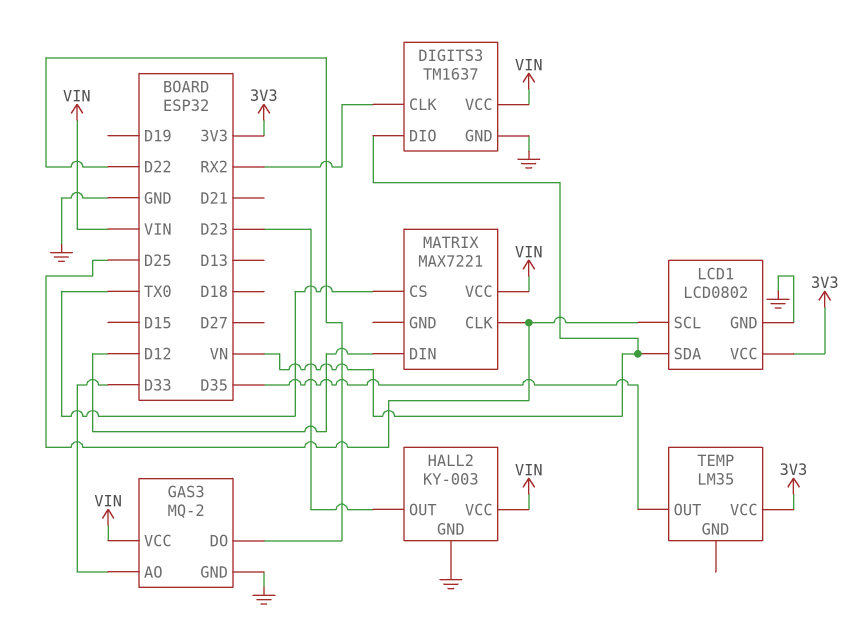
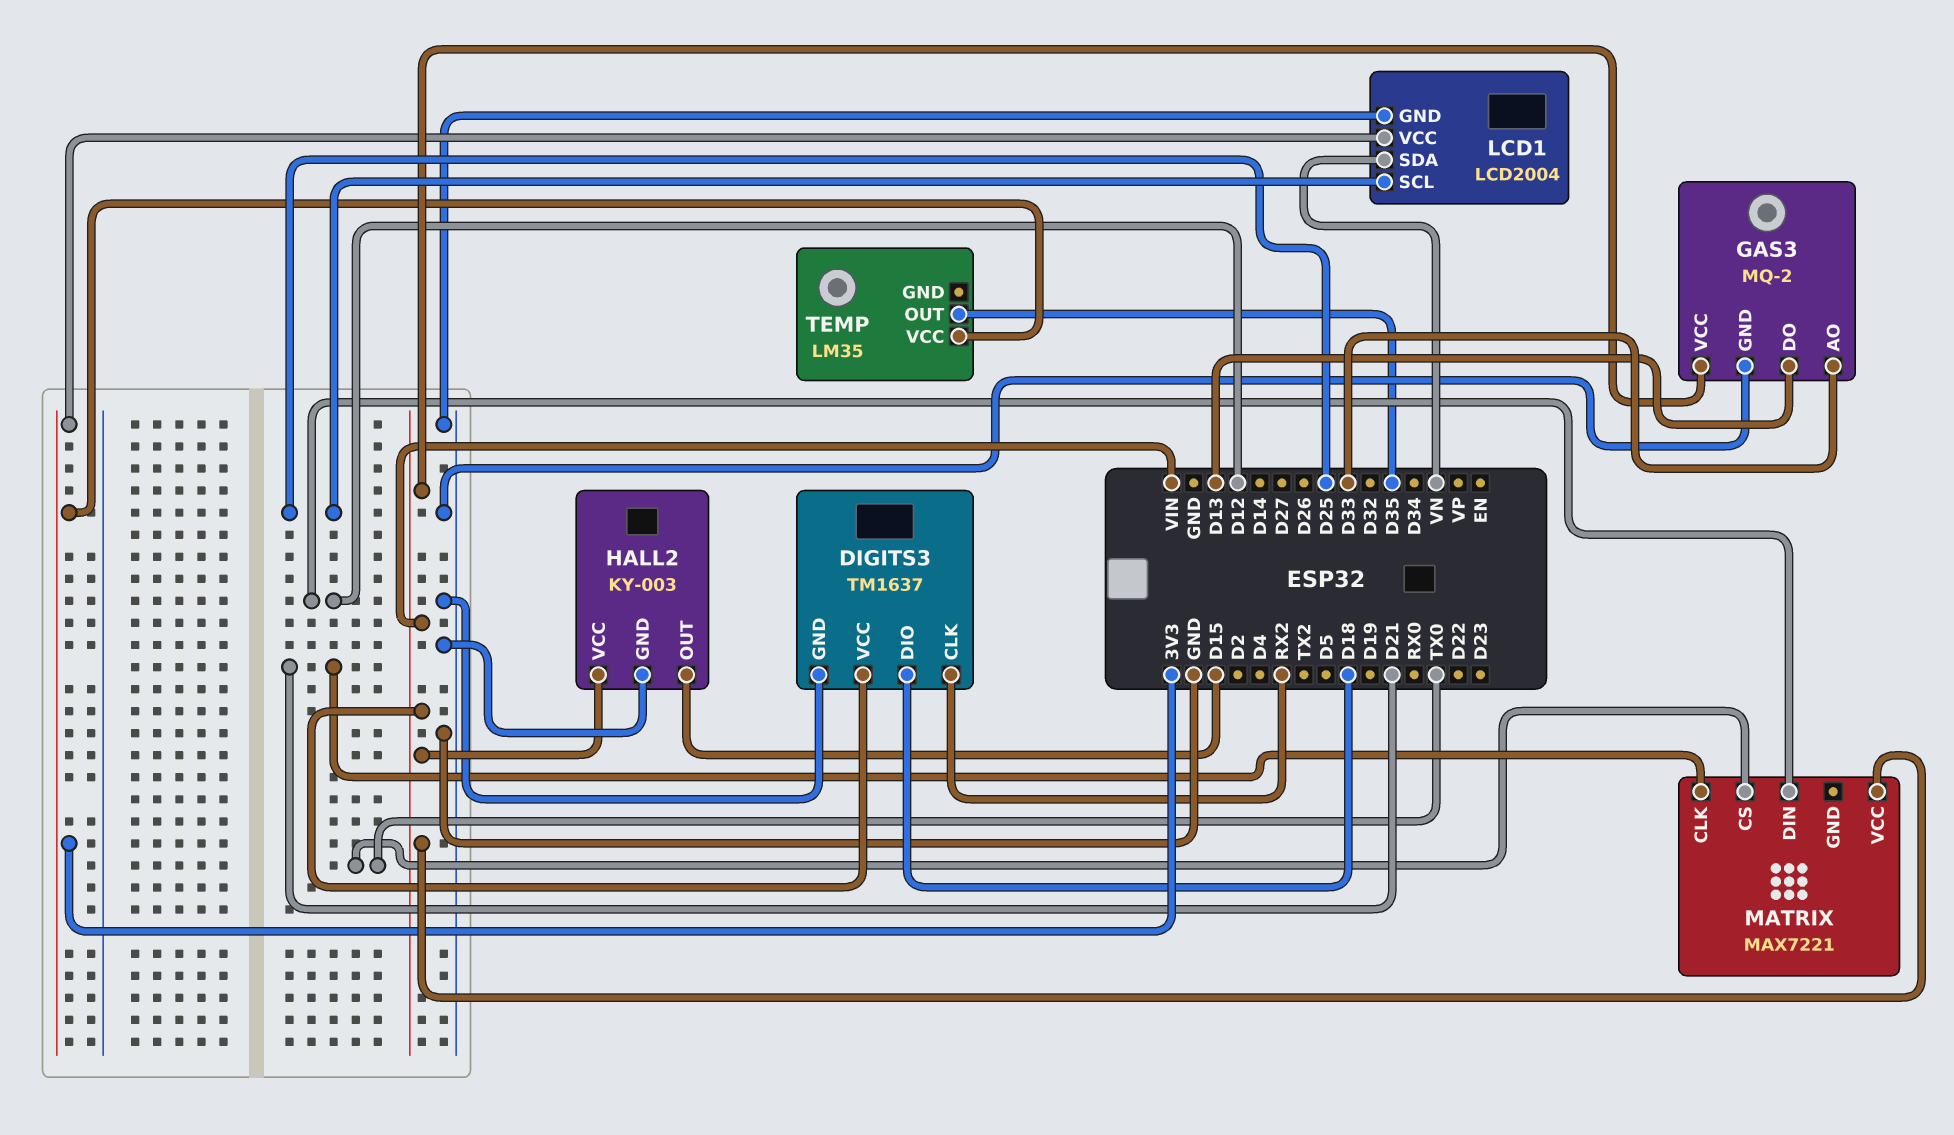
DIGITS3 pin DIO: VN -> D18
GAS3 pin DO: D22 -> D13
HALL2 pin OUT: D23 -> D15
LCD1: LCD0802 -> LCD2004
MATRIX pin CLK: D25 -> D21

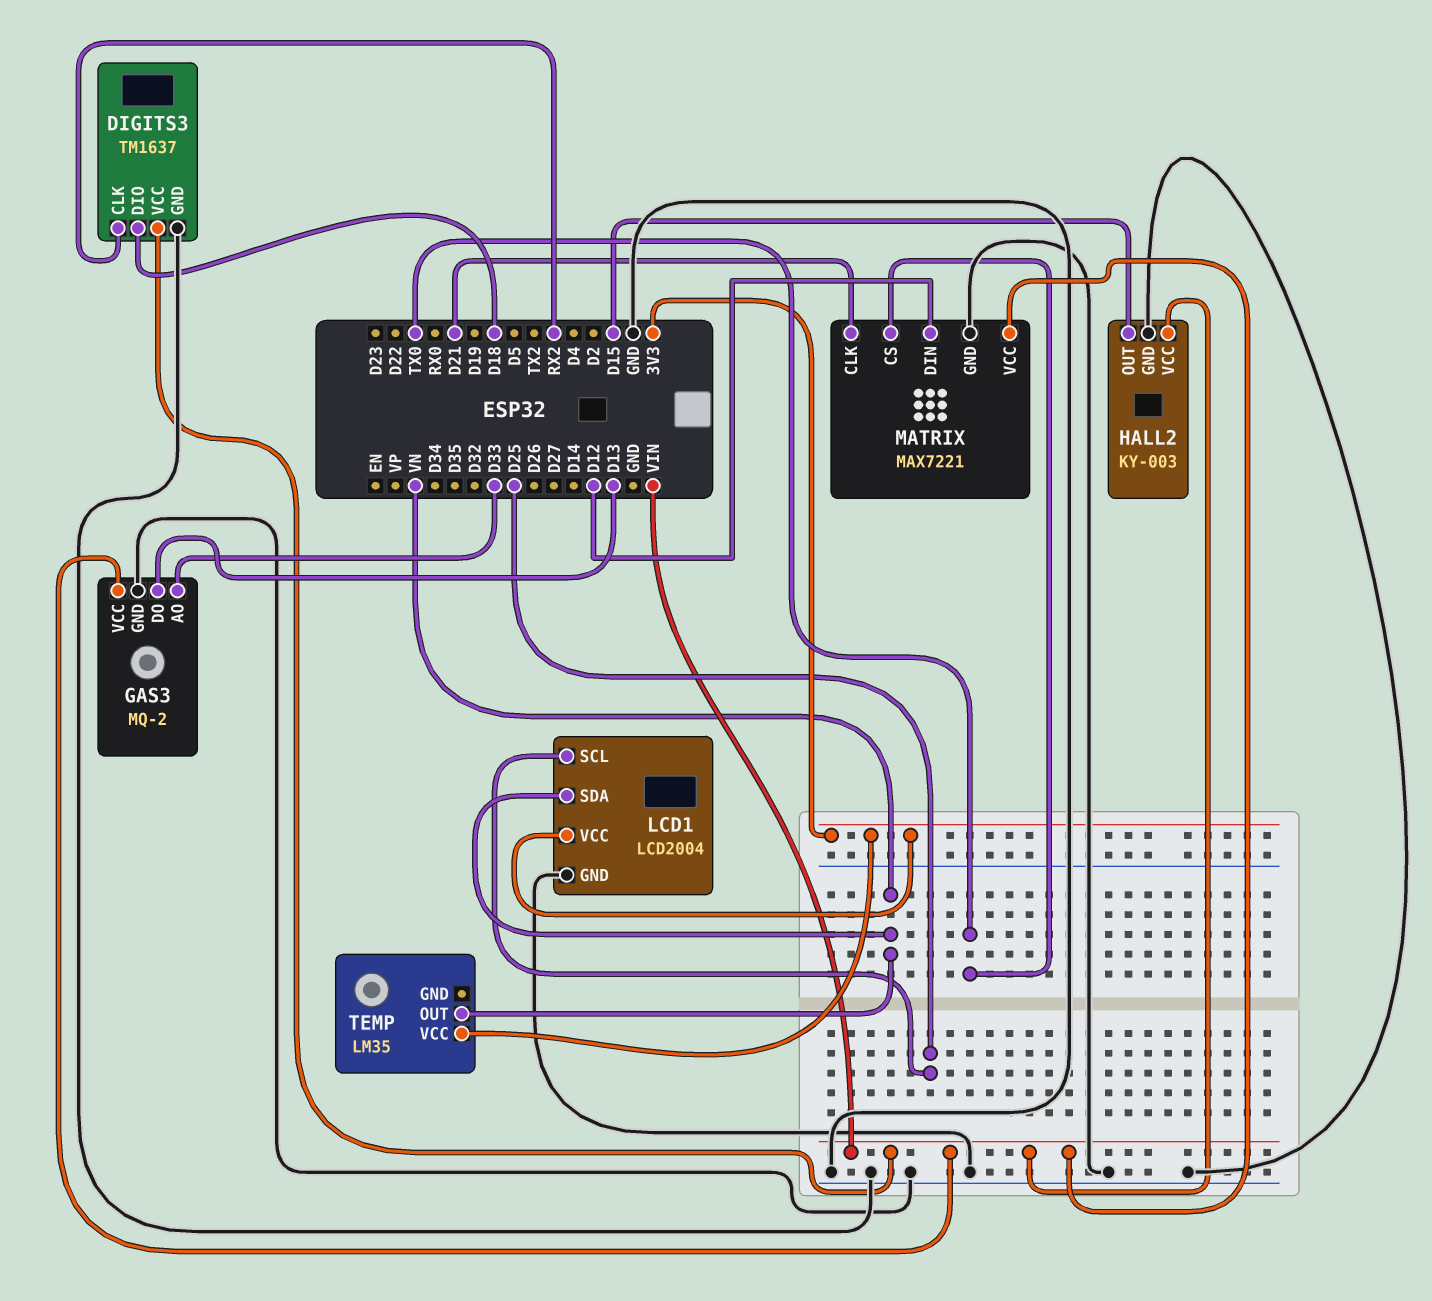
MATRIX pin GND: none -> GND
TEMP pin OUT: D35 -> VN

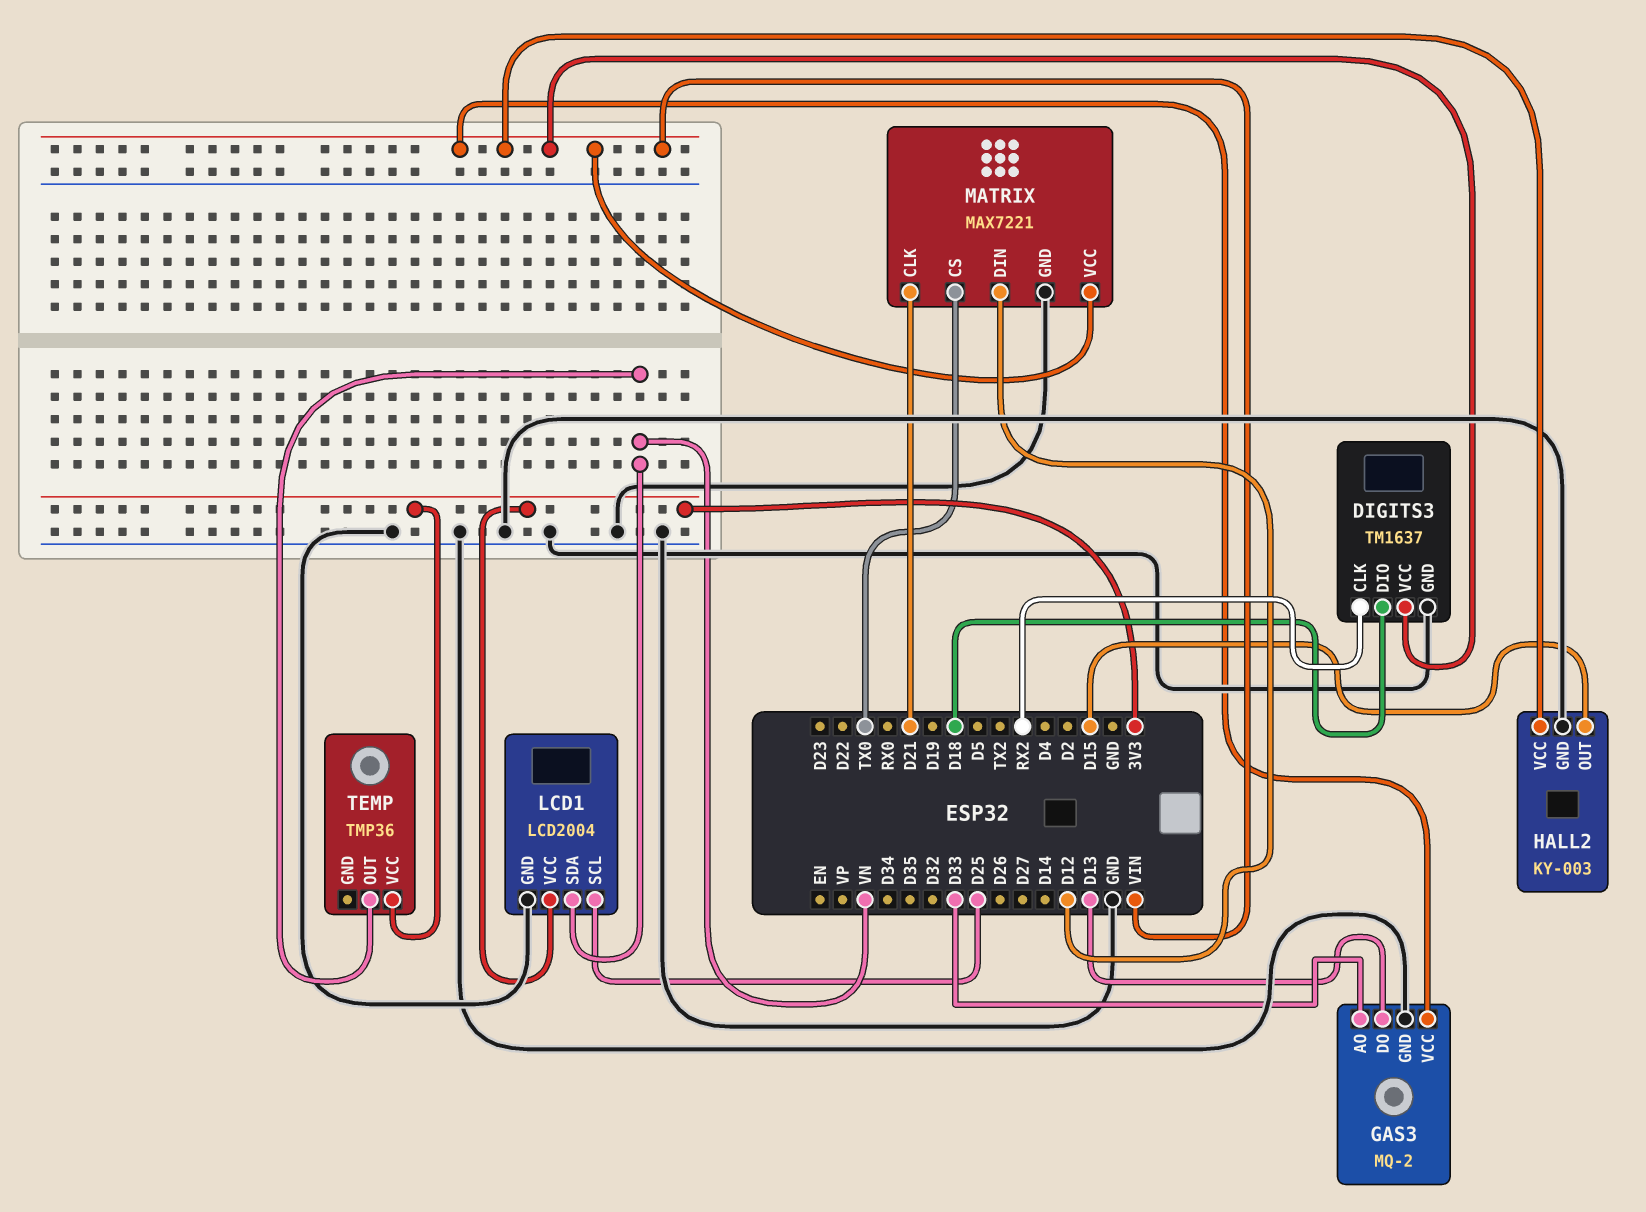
TEMP: LM35 -> TMP36

